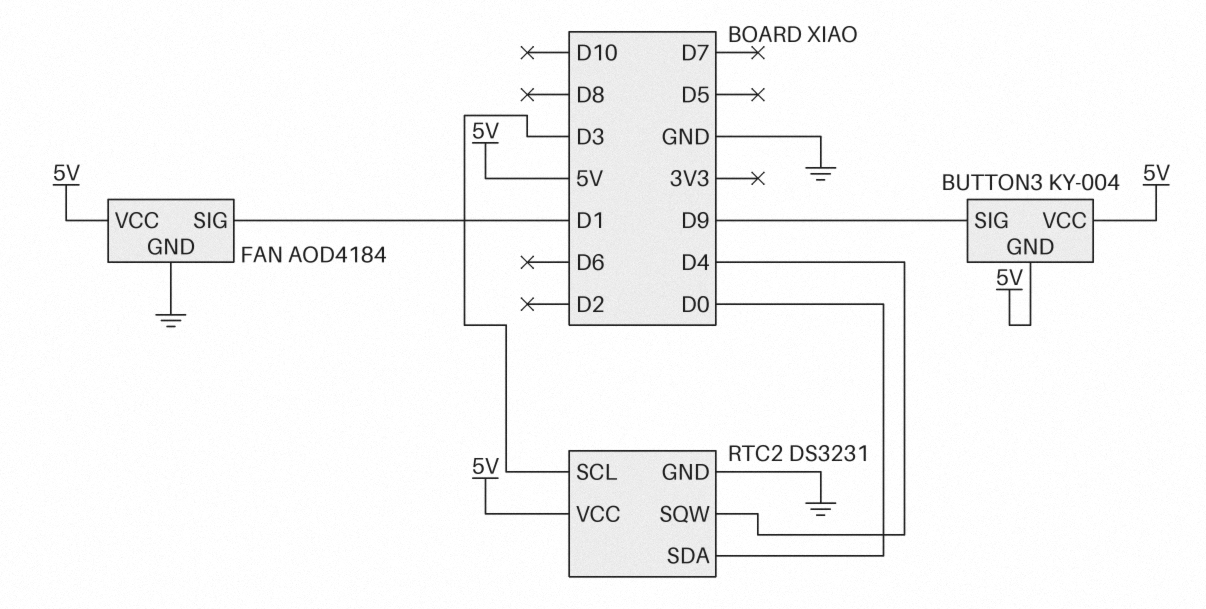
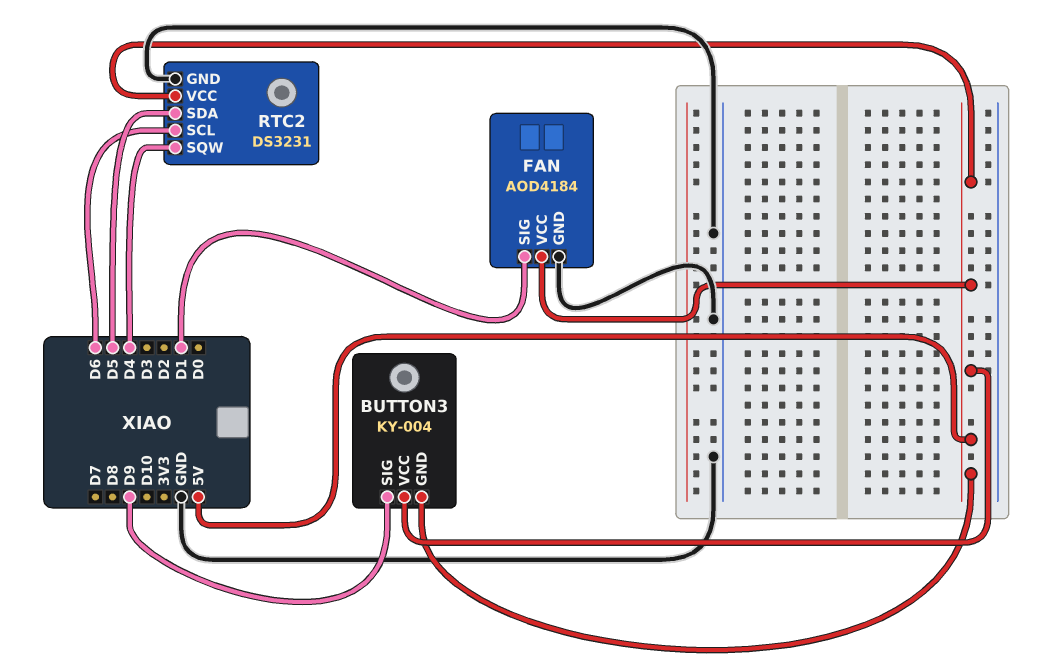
RTC2 pin SCL: D3 -> D6
RTC2 pin SDA: D0 -> D5

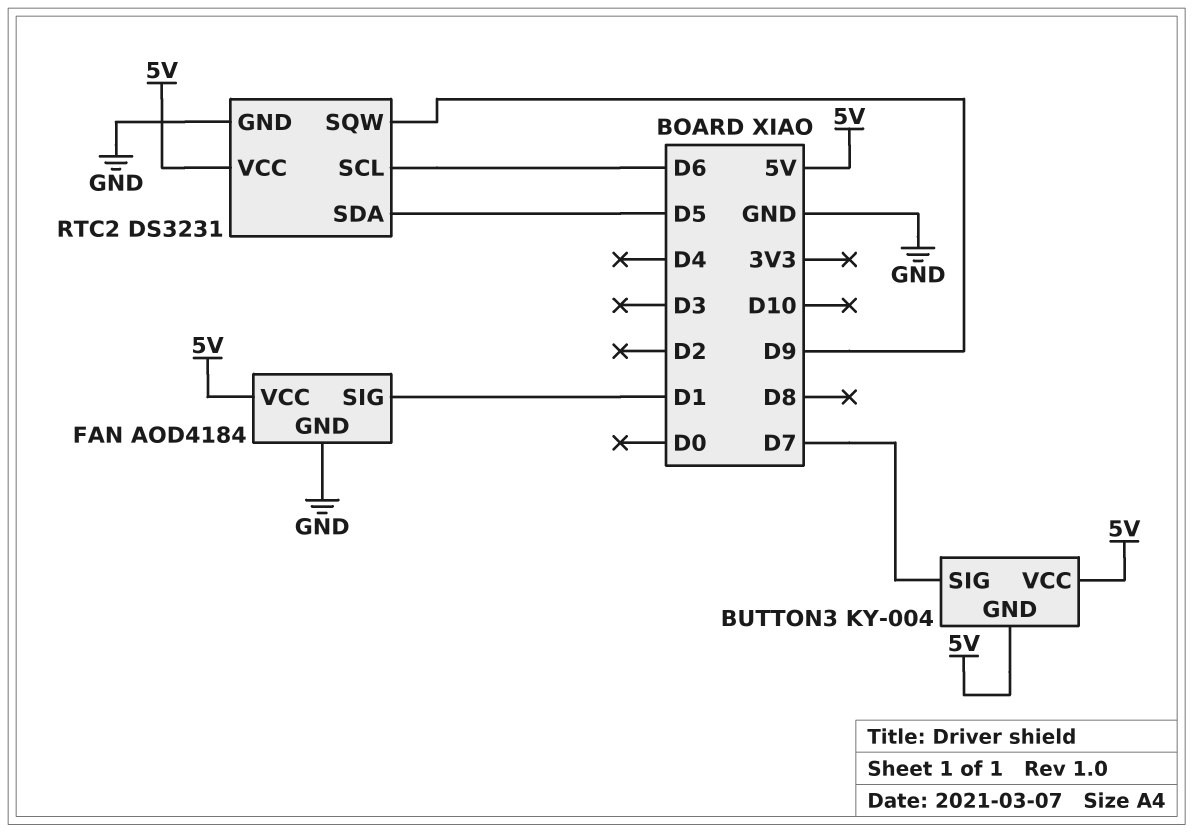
BUTTON3 pin SIG: D9 -> D7
RTC2 pin SQW: D4 -> D9

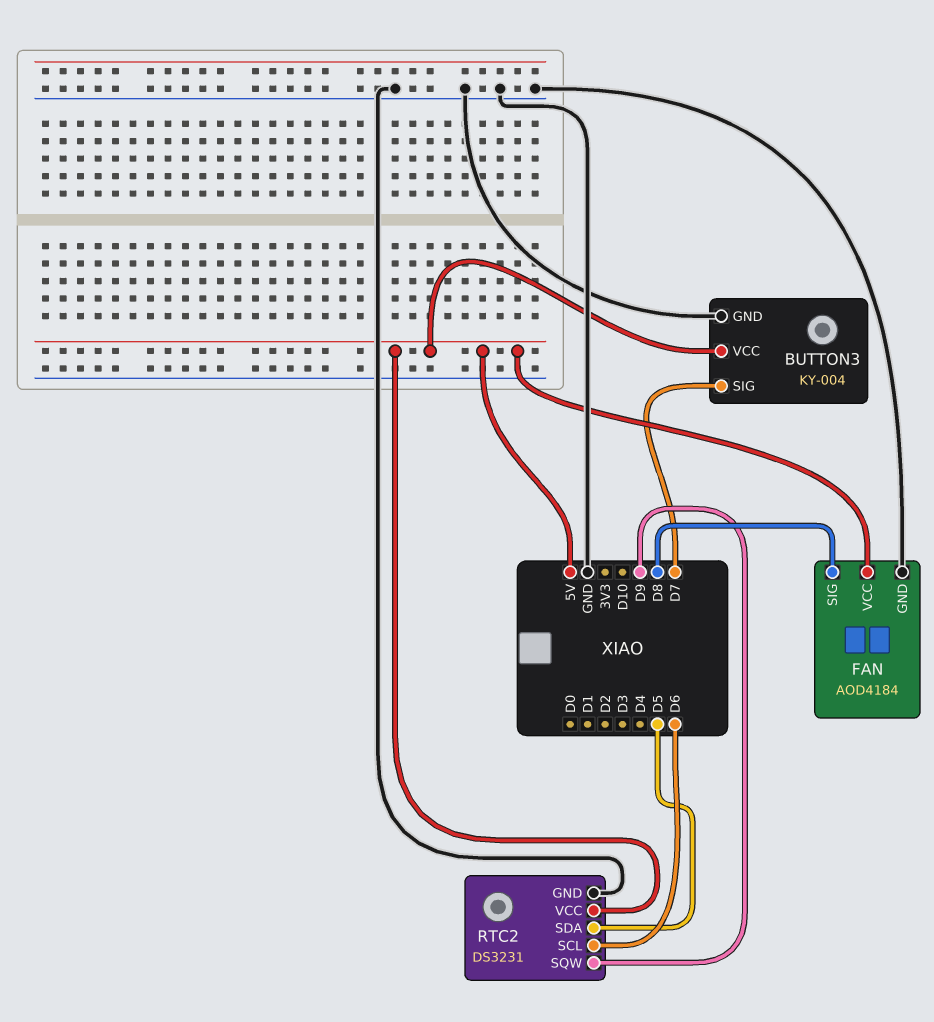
BUTTON3 pin GND: 5V -> GND
FAN pin SIG: D1 -> D8

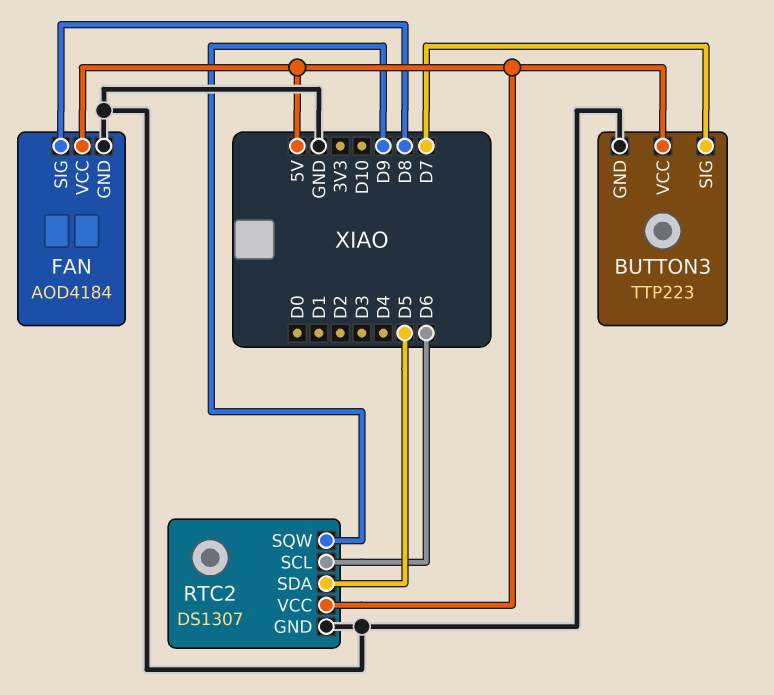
BUTTON3: KY-004 -> TTP223
RTC2: DS3231 -> DS1307

